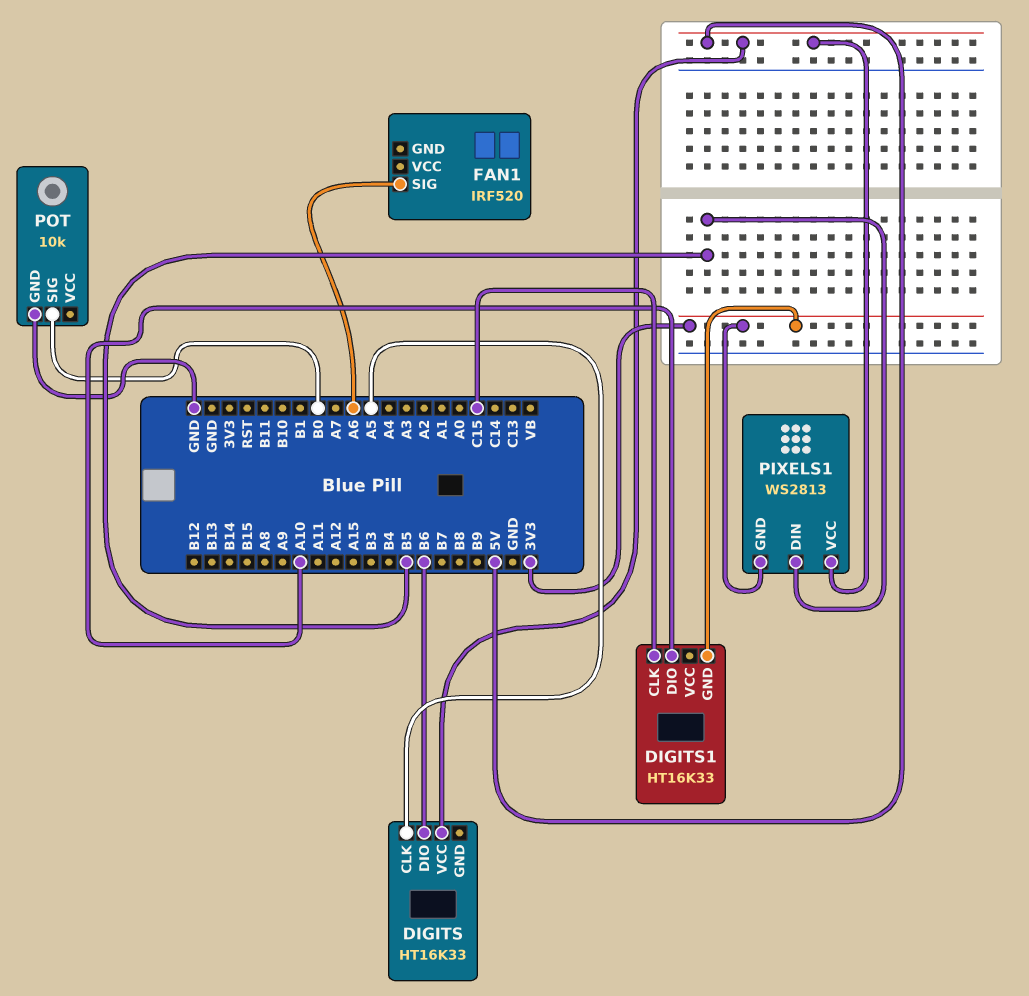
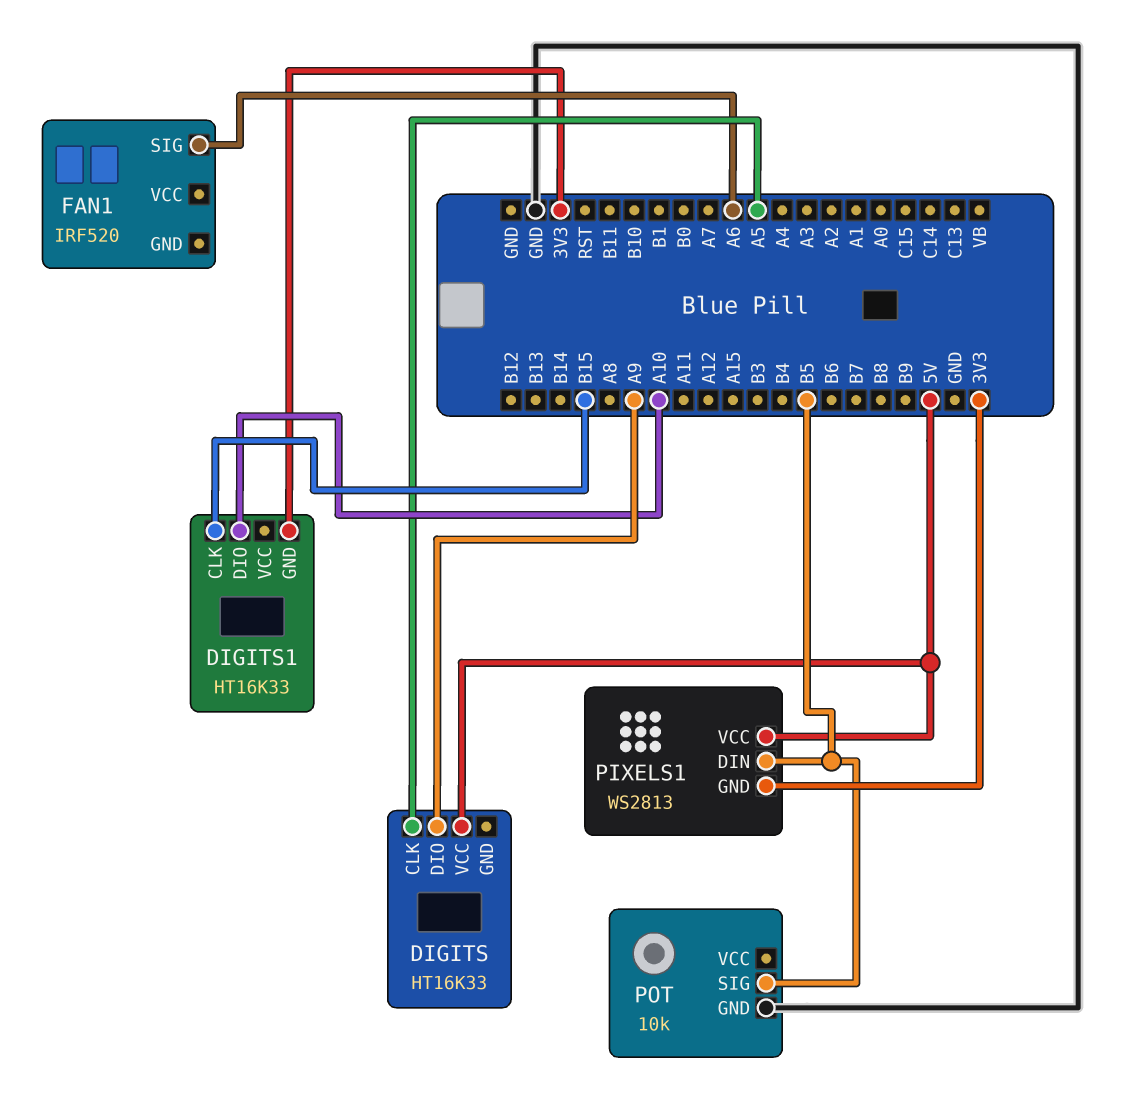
DIGITS pin DIO: B6 -> A9
DIGITS1 pin CLK: C15 -> B15
POT pin SIG: B0 -> B5

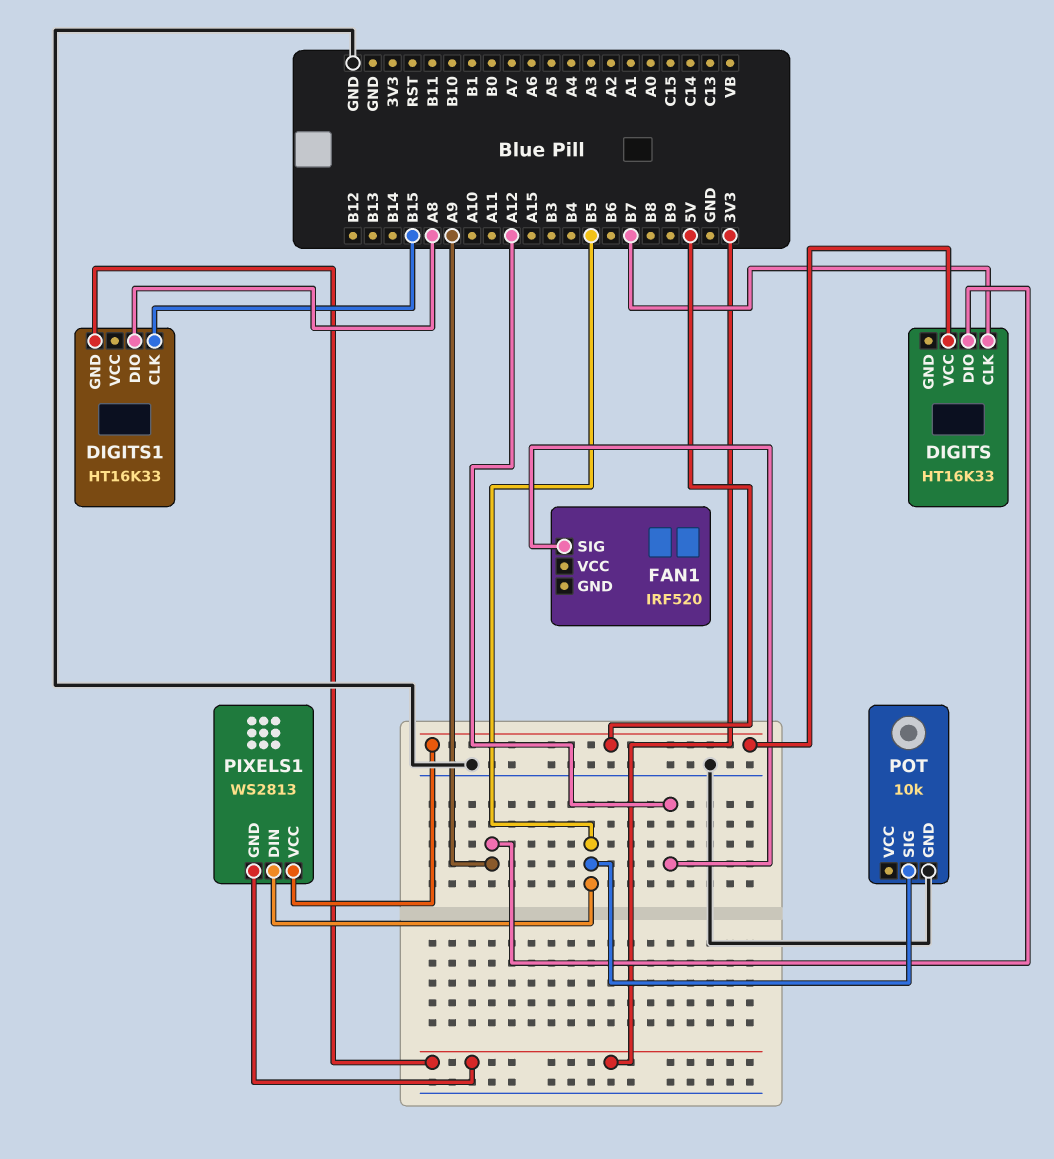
DIGITS pin CLK: A5 -> B7
DIGITS1 pin DIO: A10 -> A8
FAN1 pin SIG: A6 -> A12

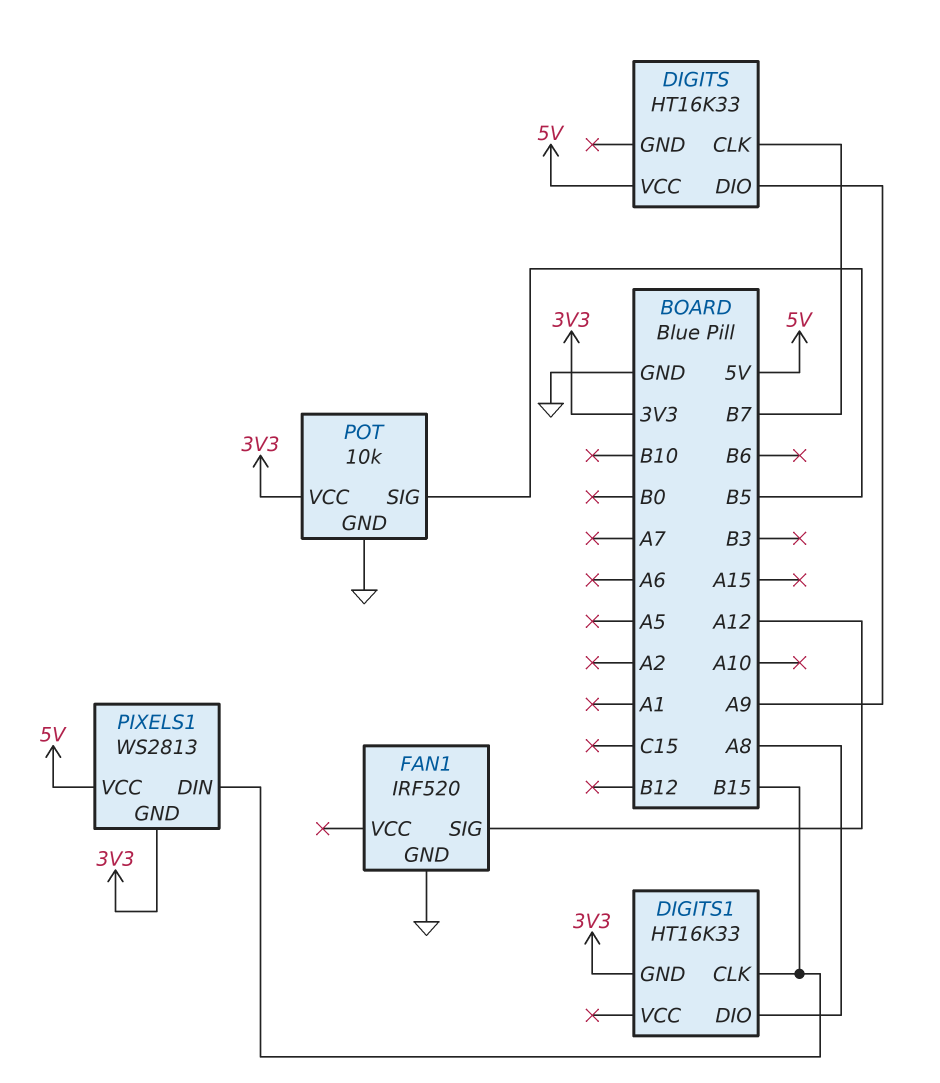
FAN1 pin GND: none -> GND
PIXELS1 pin DIN: B5 -> B15
POT pin VCC: none -> 3V3

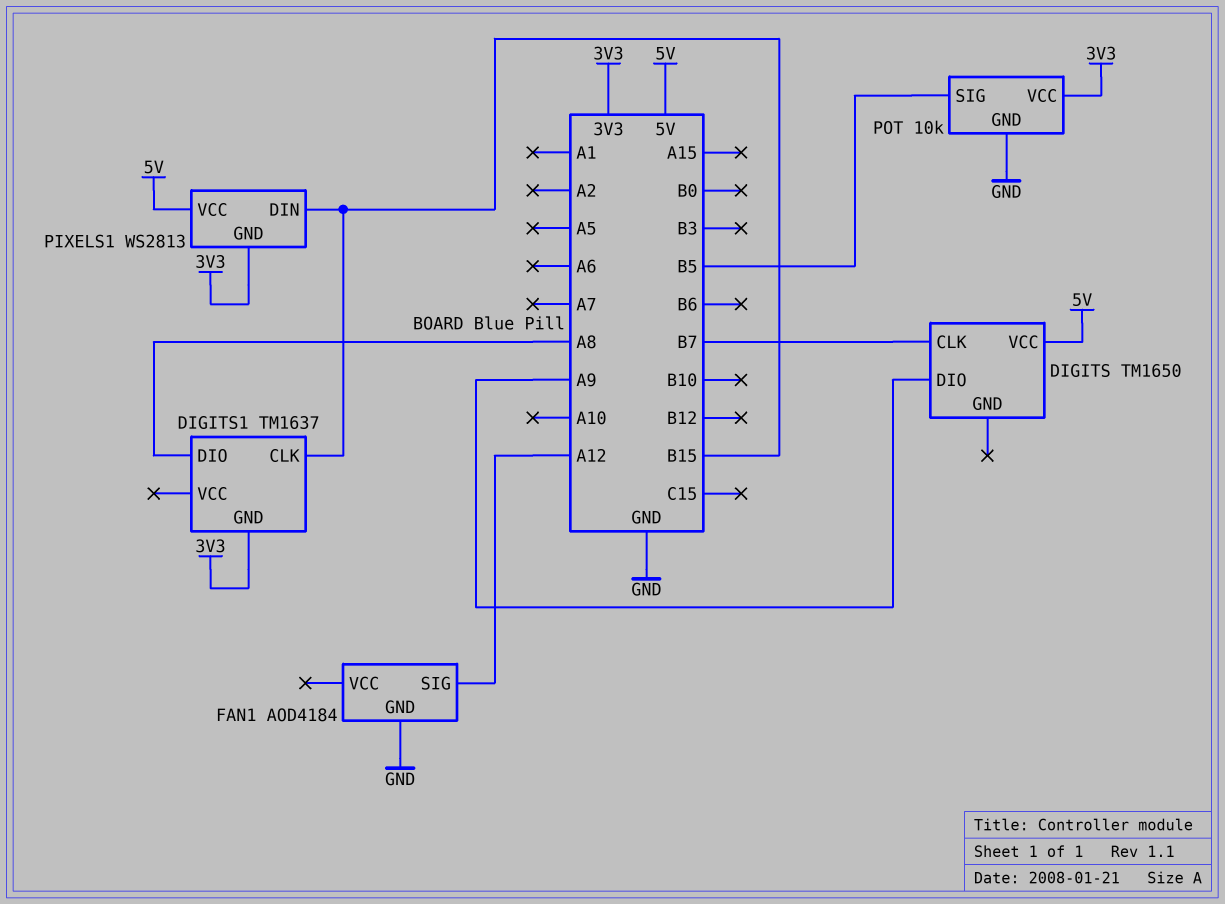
DIGITS: HT16K33 -> TM1650
DIGITS1: HT16K33 -> TM1637
FAN1: IRF520 -> AOD4184

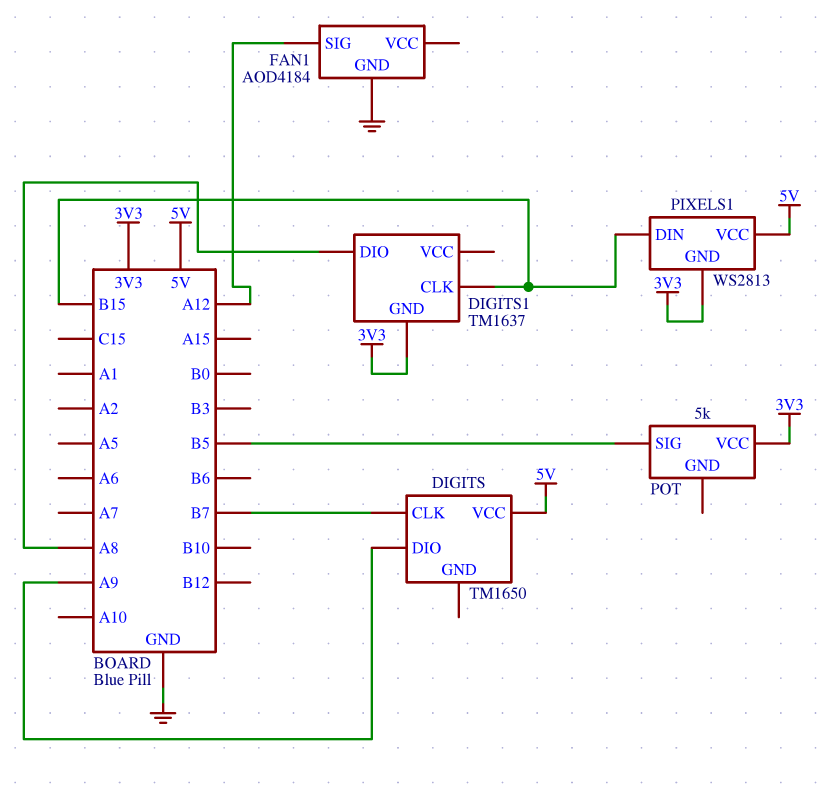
POT: 10k -> 5k
POT pin GND: GND -> none

